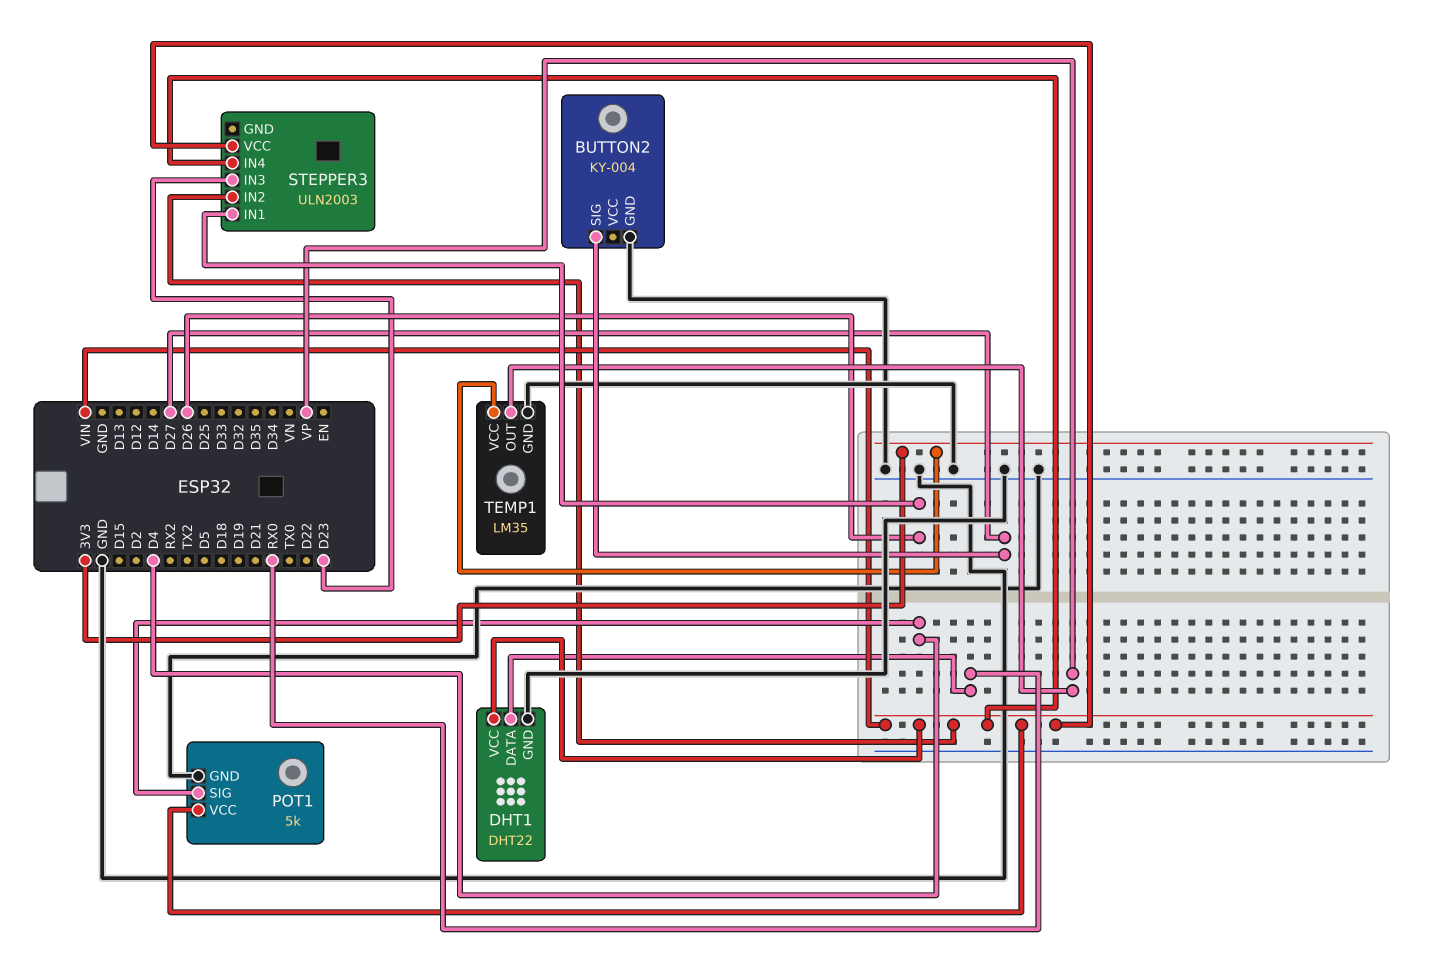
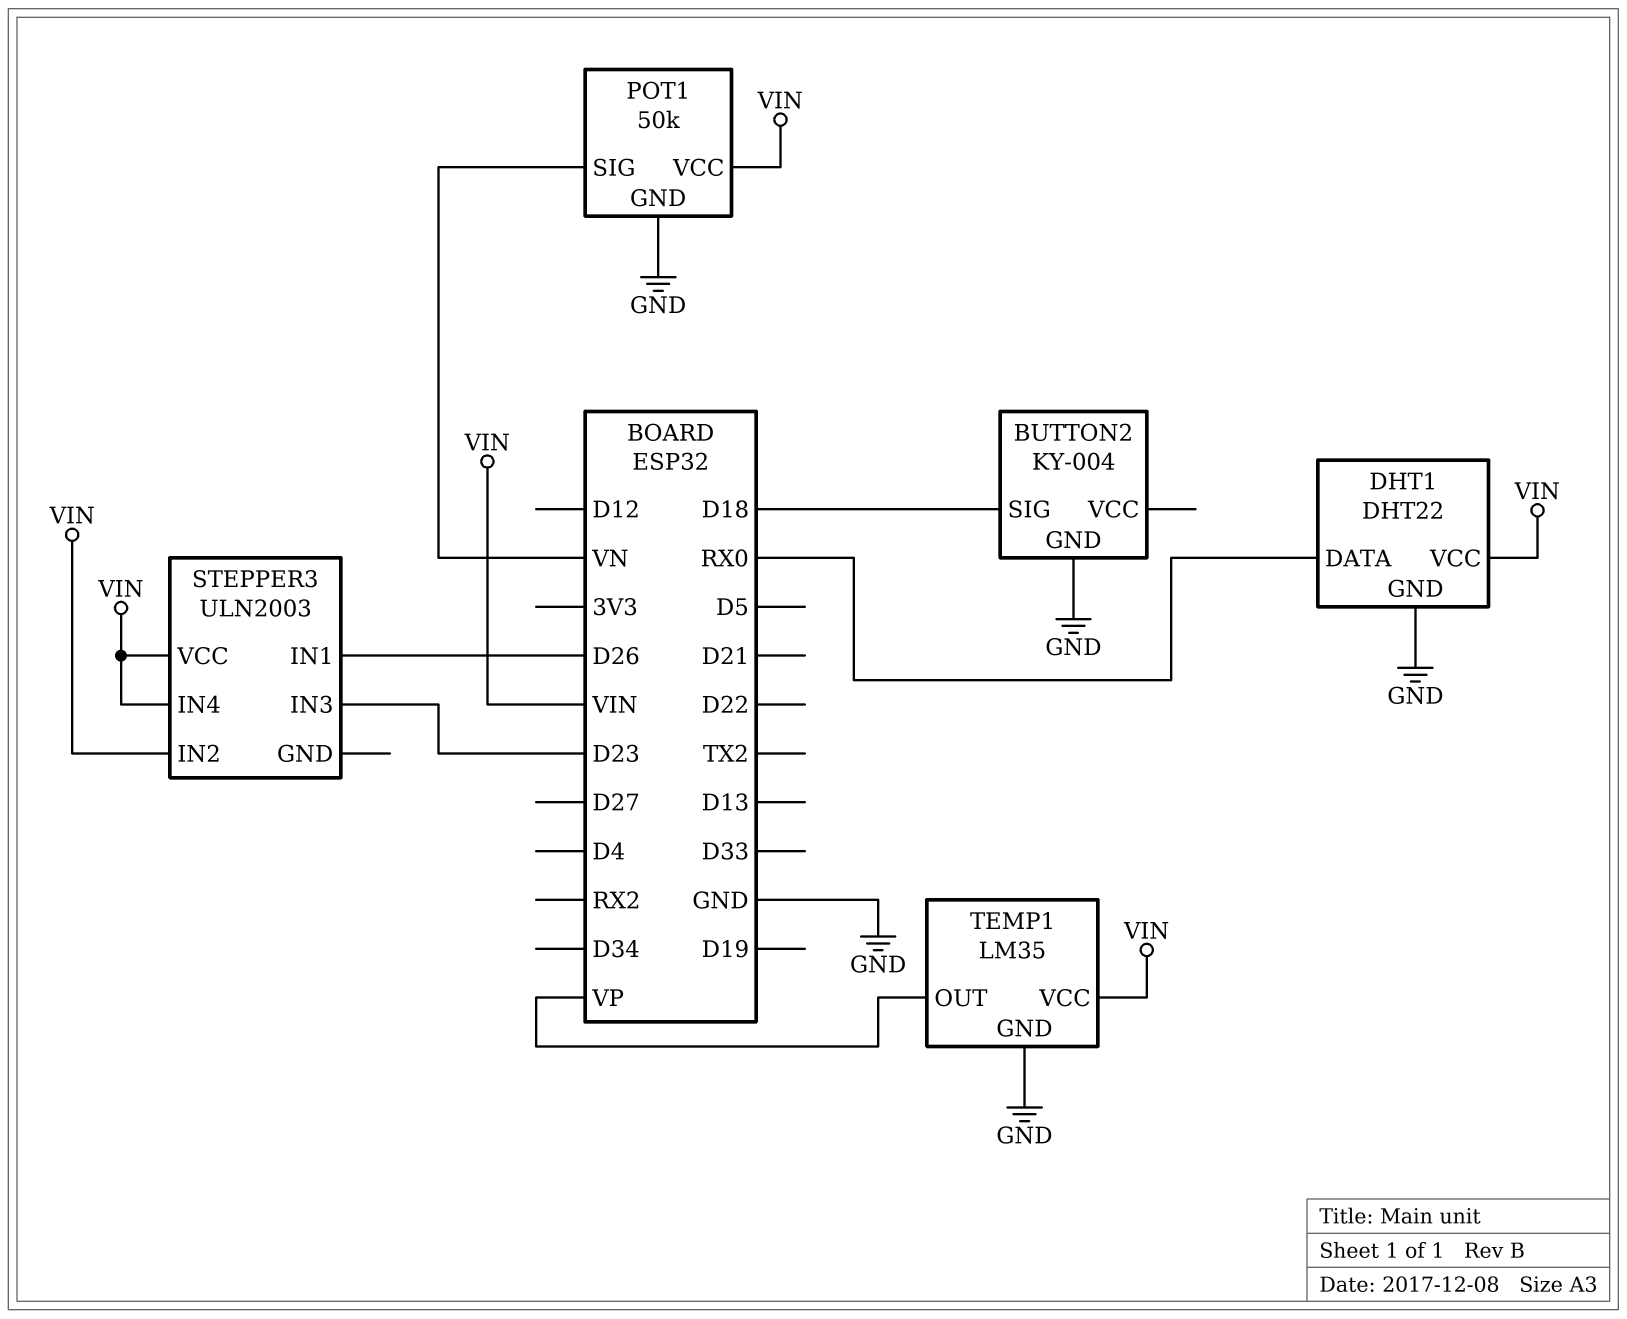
BUTTON2 pin SIG: D27 -> D18
POT1: 5k -> 50k
POT1 pin SIG: D4 -> VN
TEMP1 pin VCC: 3V3 -> VIN

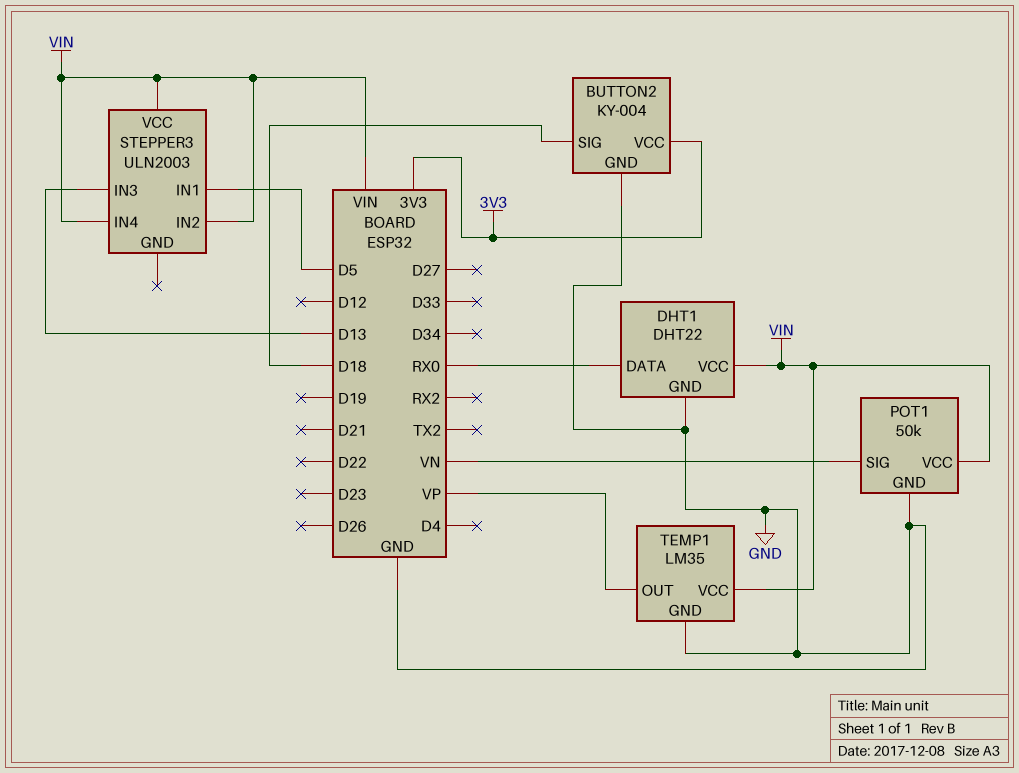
BUTTON2 pin VCC: none -> 3V3
STEPPER3 pin IN1: D26 -> D5
STEPPER3 pin IN3: D23 -> D13

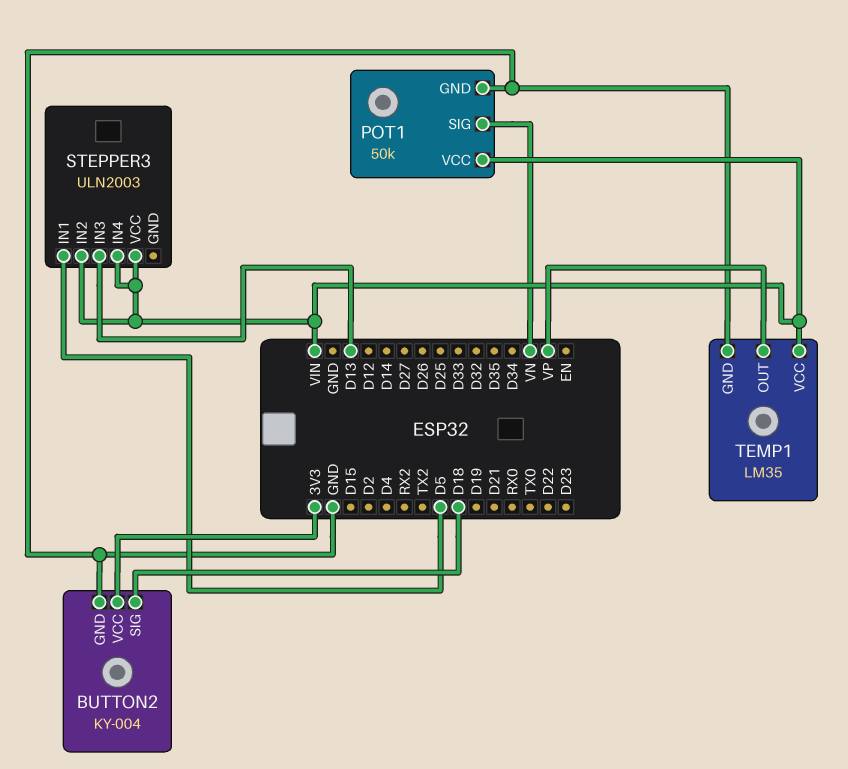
DHT1: DHT22 -> none
DHT1 pin DATA: RX0 -> none
DHT1 pin GND: GND -> none
DHT1 pin VCC: VIN -> none

